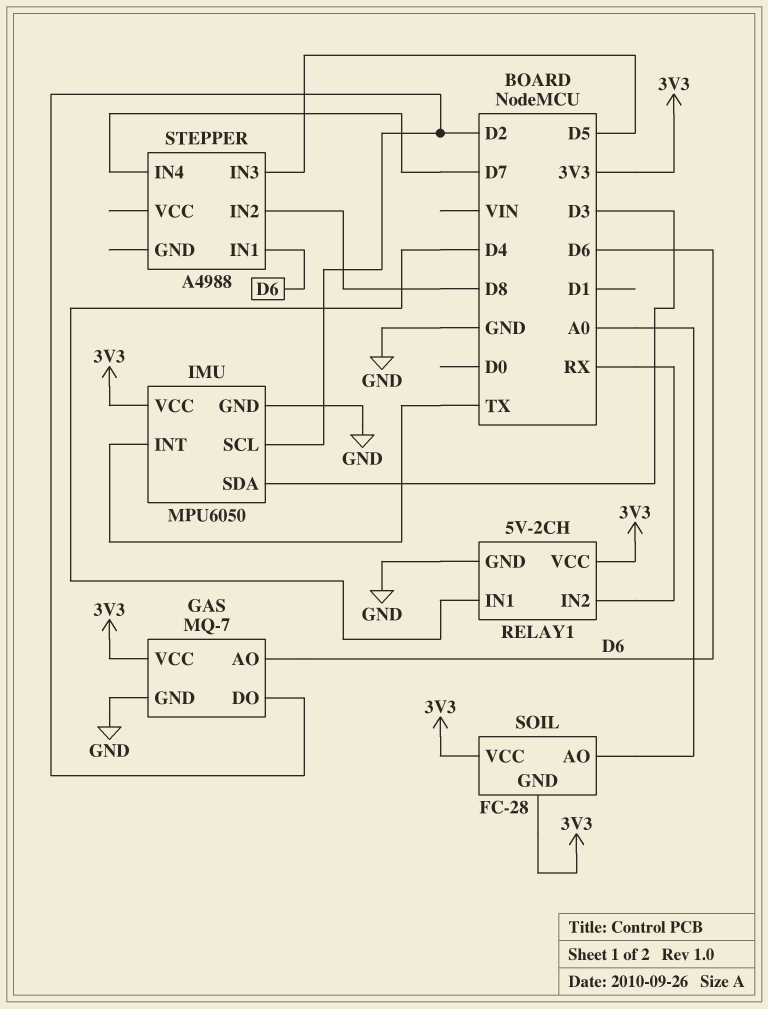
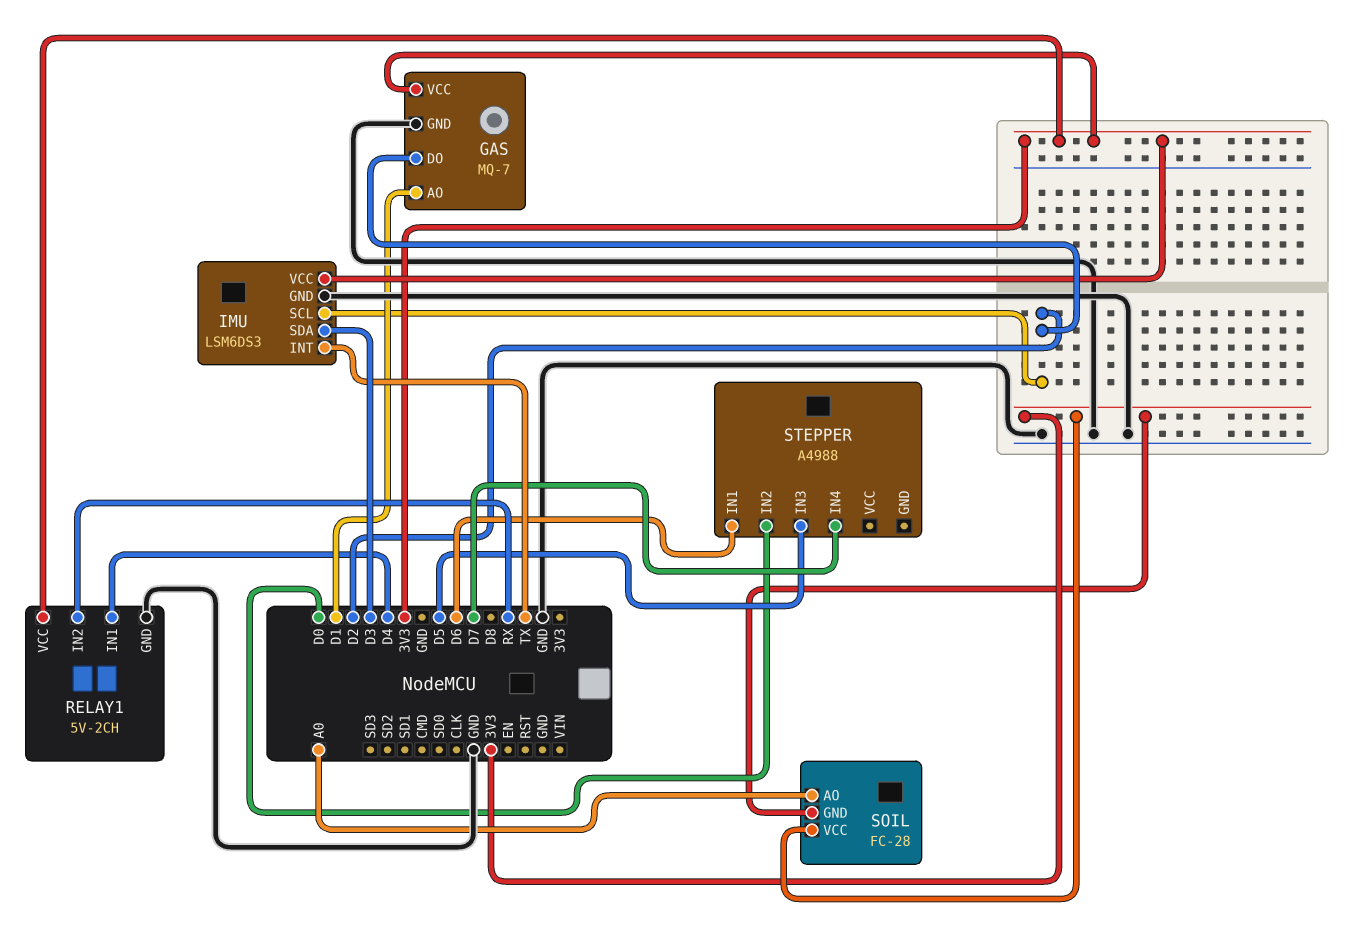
GAS pin AO: D6 -> D1
IMU: MPU6050 -> LSM6DS3
STEPPER pin IN2: D8 -> D0

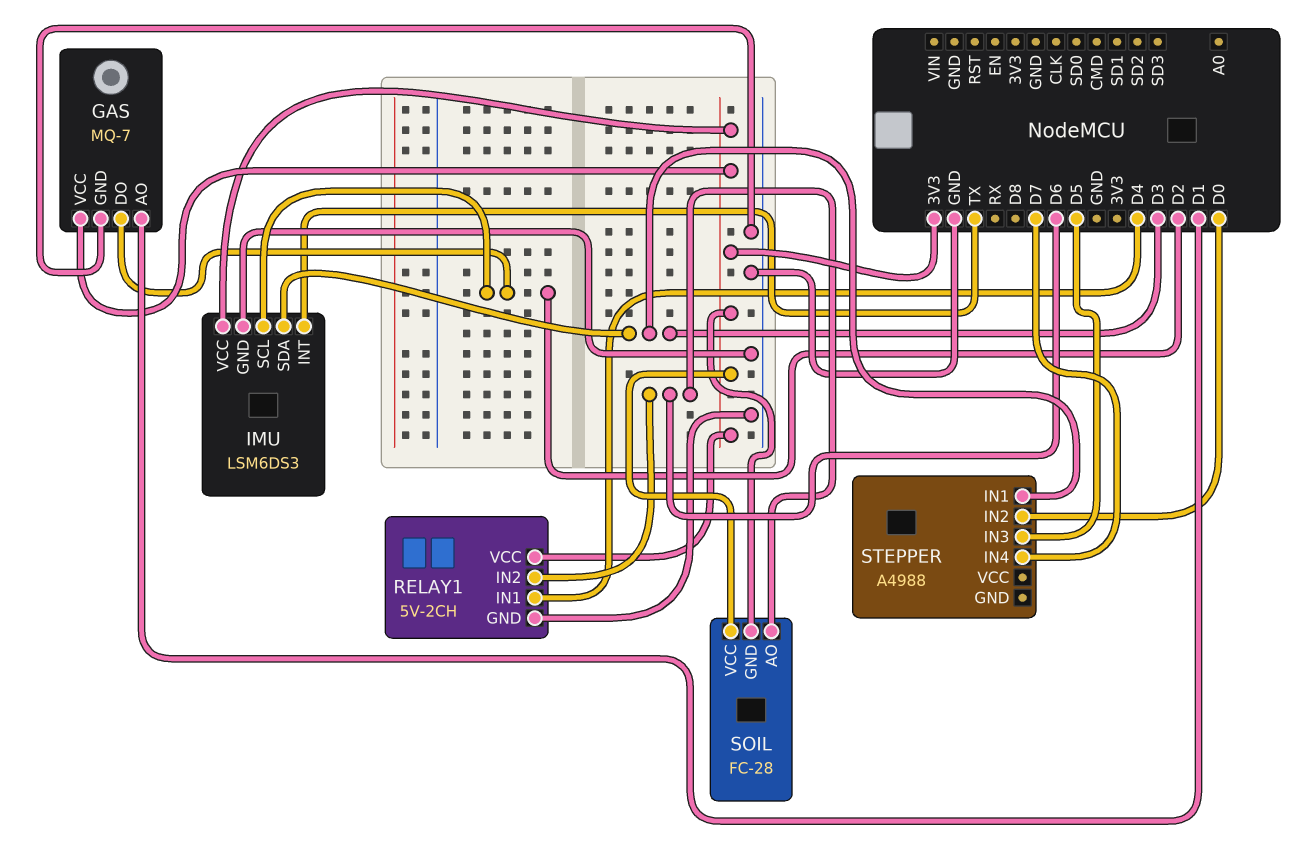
RELAY1 pin IN2: RX -> D6
SOIL pin AO: A0 -> D6
STEPPER pin IN1: D6 -> D3

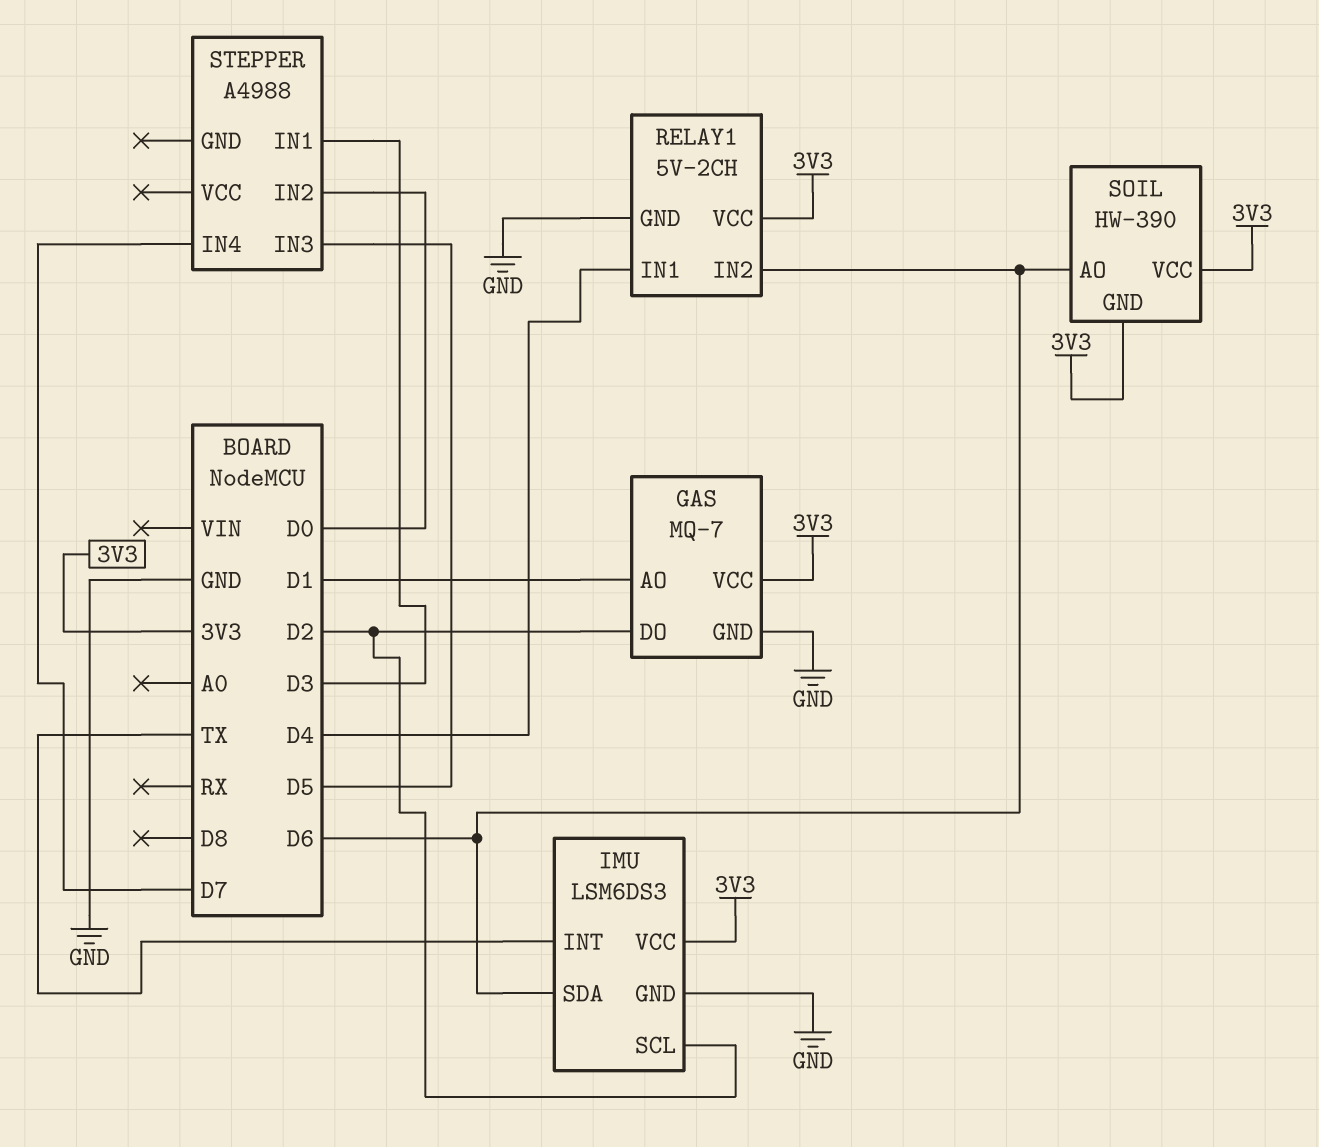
IMU pin SDA: D3 -> D6
SOIL: FC-28 -> HW-390

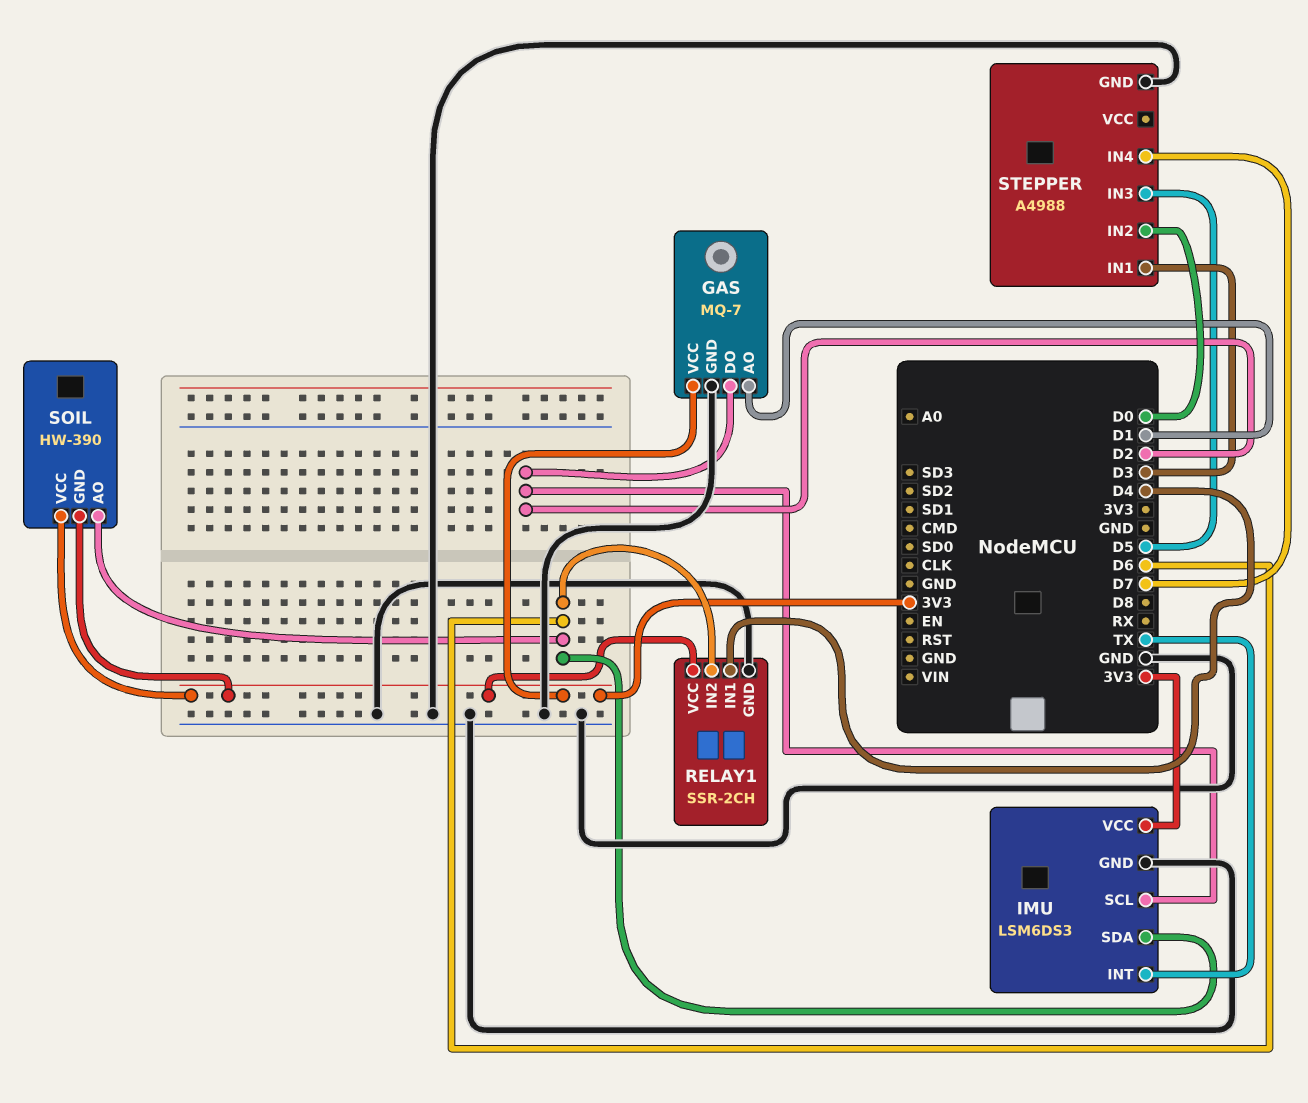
RELAY1: 5V-2CH -> SSR-2CH
STEPPER pin GND: none -> GND

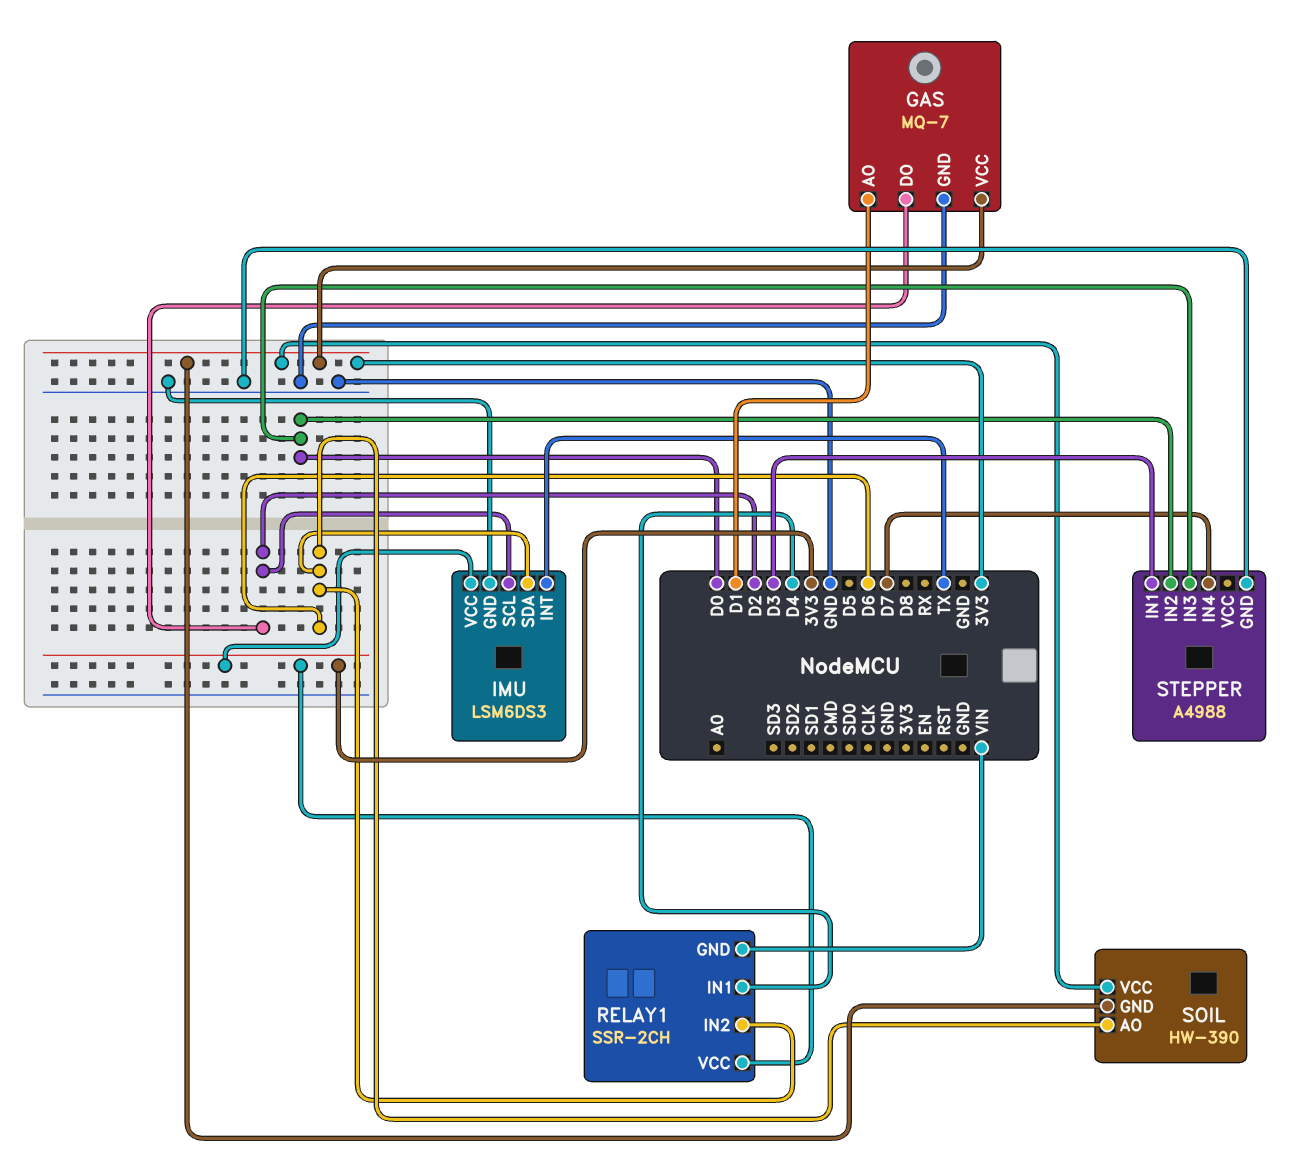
RELAY1 pin GND: GND -> VIN
STEPPER pin IN3: D5 -> D0

